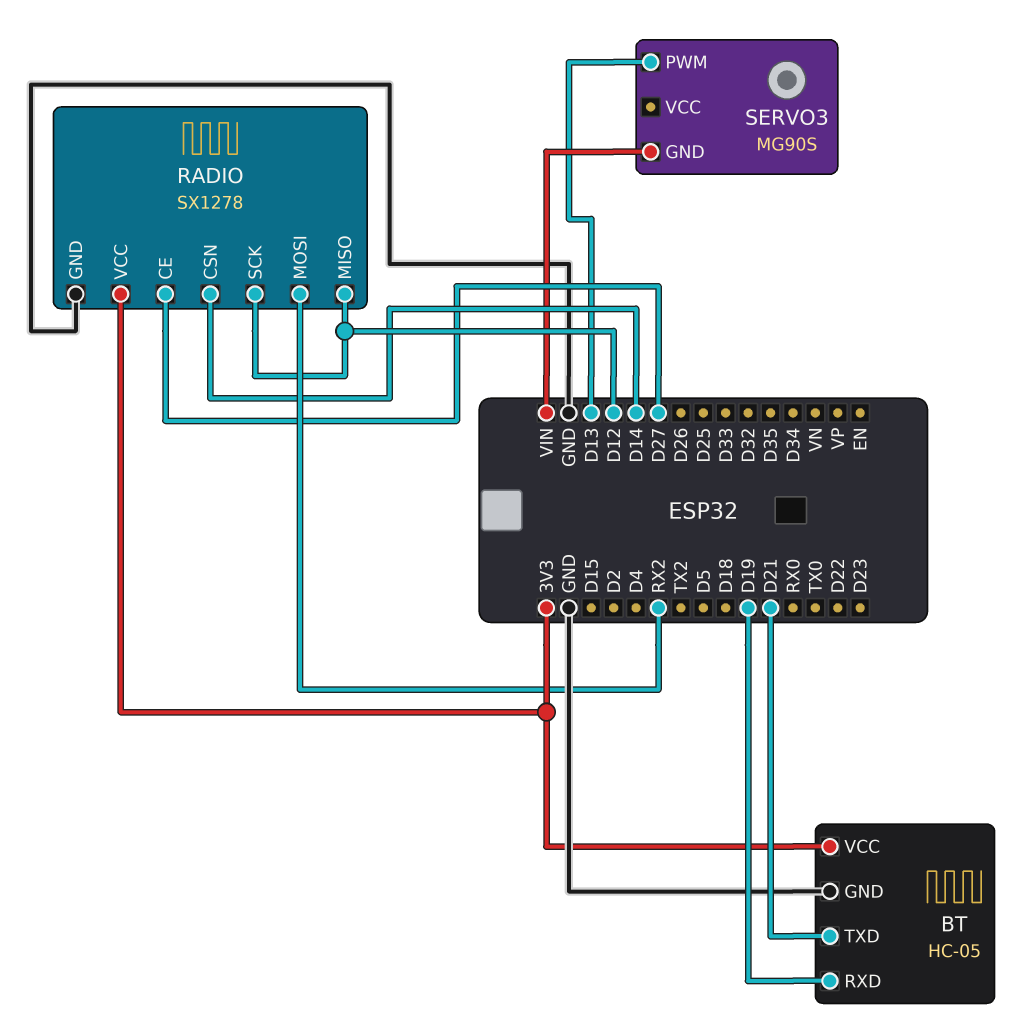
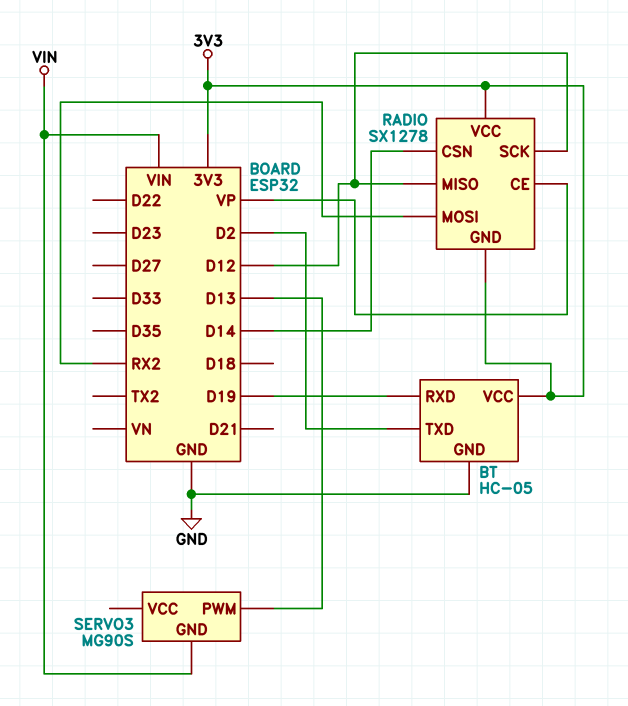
BT pin TXD: D21 -> D2
RADIO pin CE: D27 -> VP
RADIO pin GND: GND -> 3V3

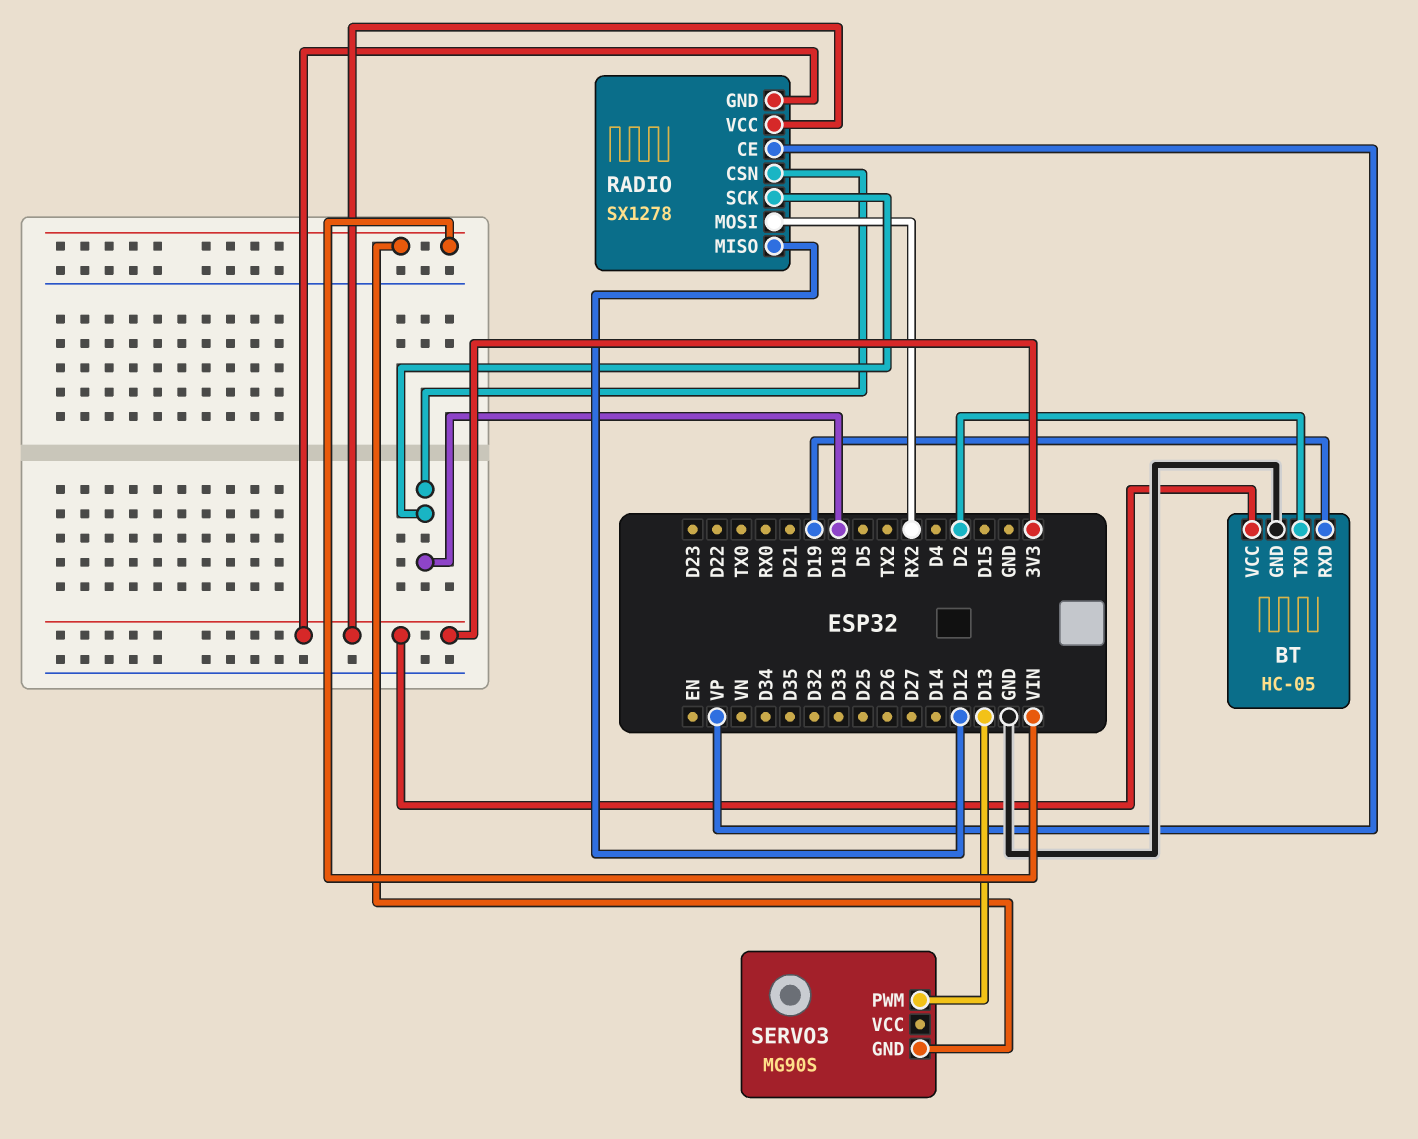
RADIO pin CSN: D14 -> D18
RADIO pin SCK: D12 -> D18

